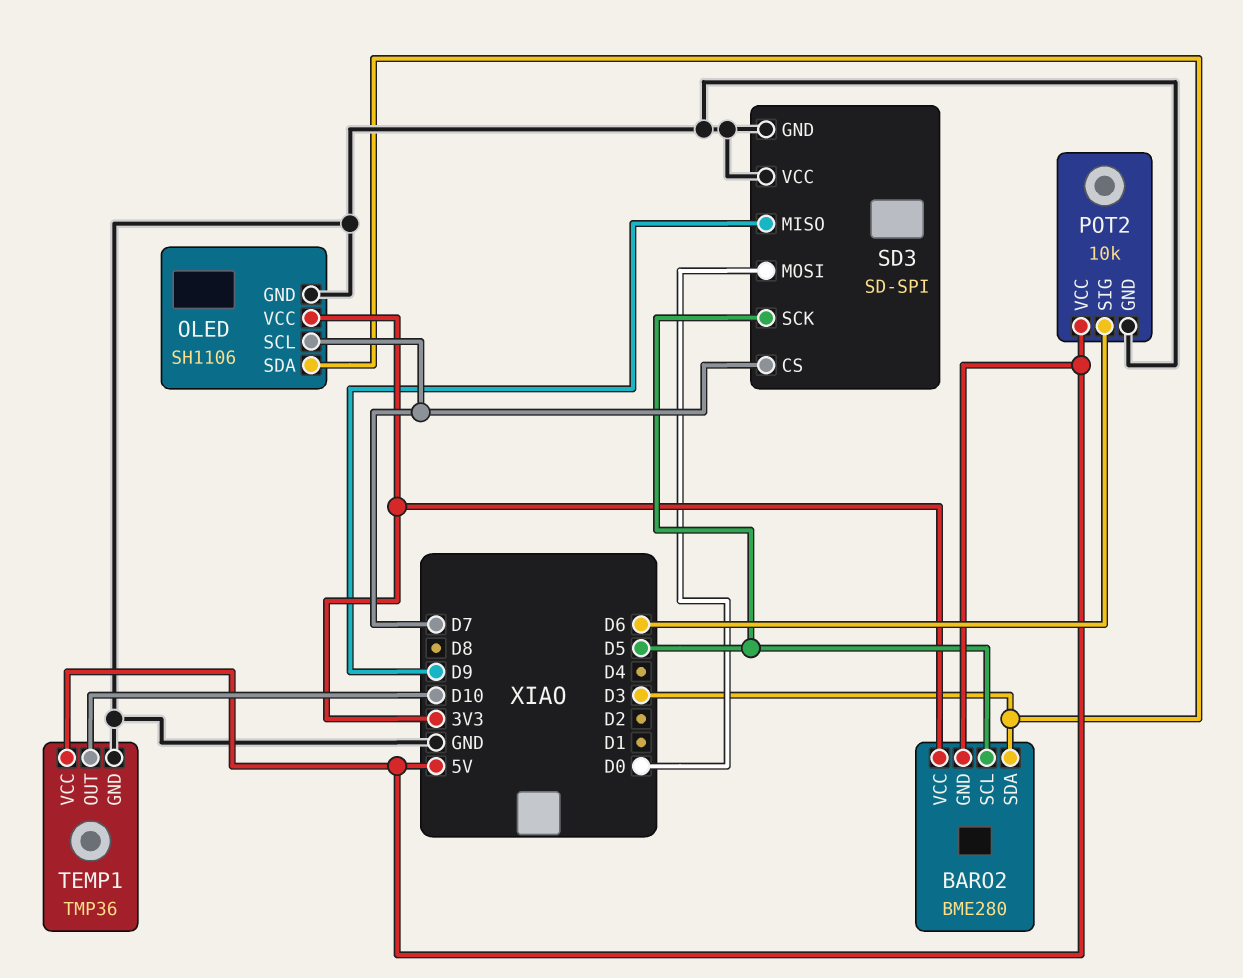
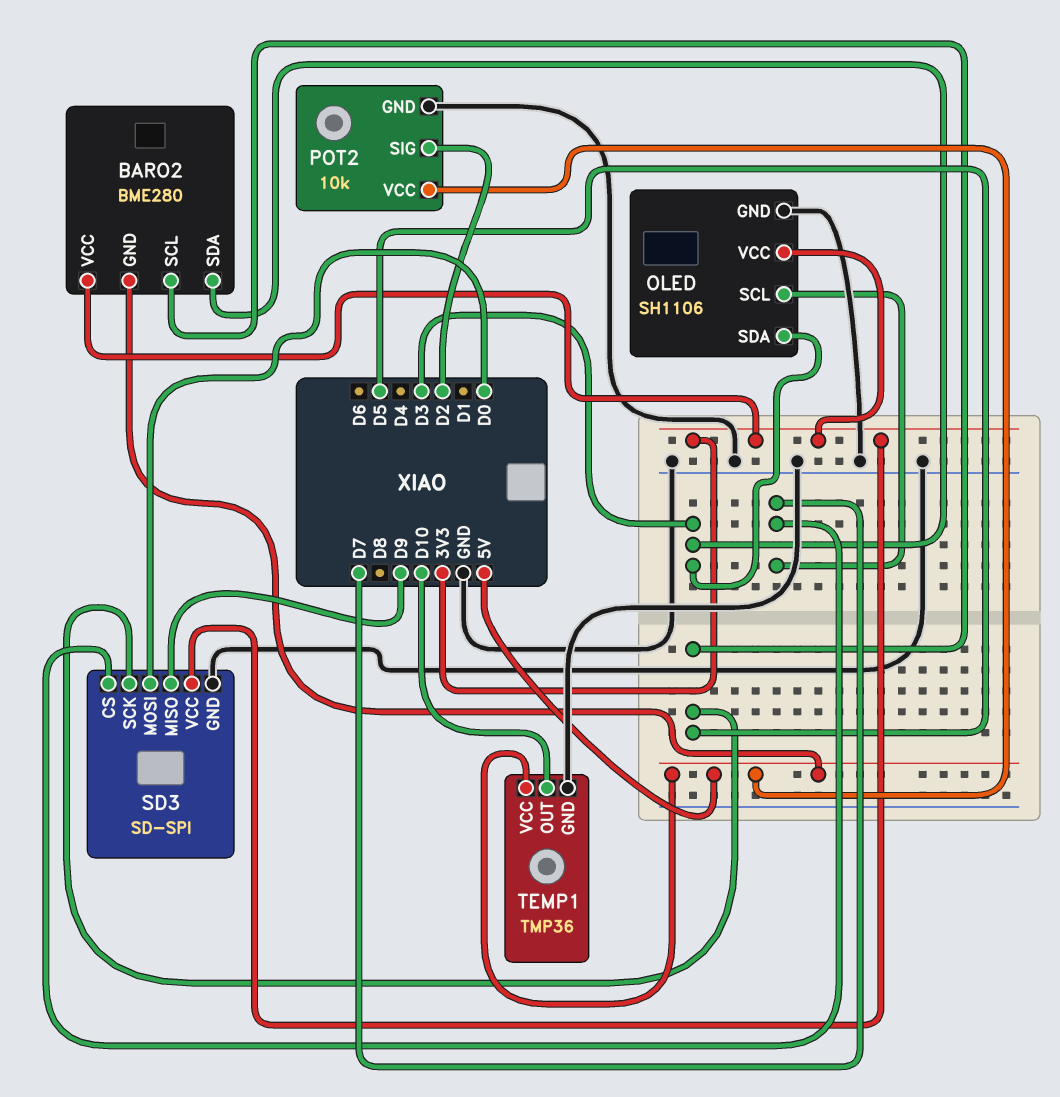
POT2 pin SIG: D6 -> D2
SD3 pin VCC: GND -> 3V3

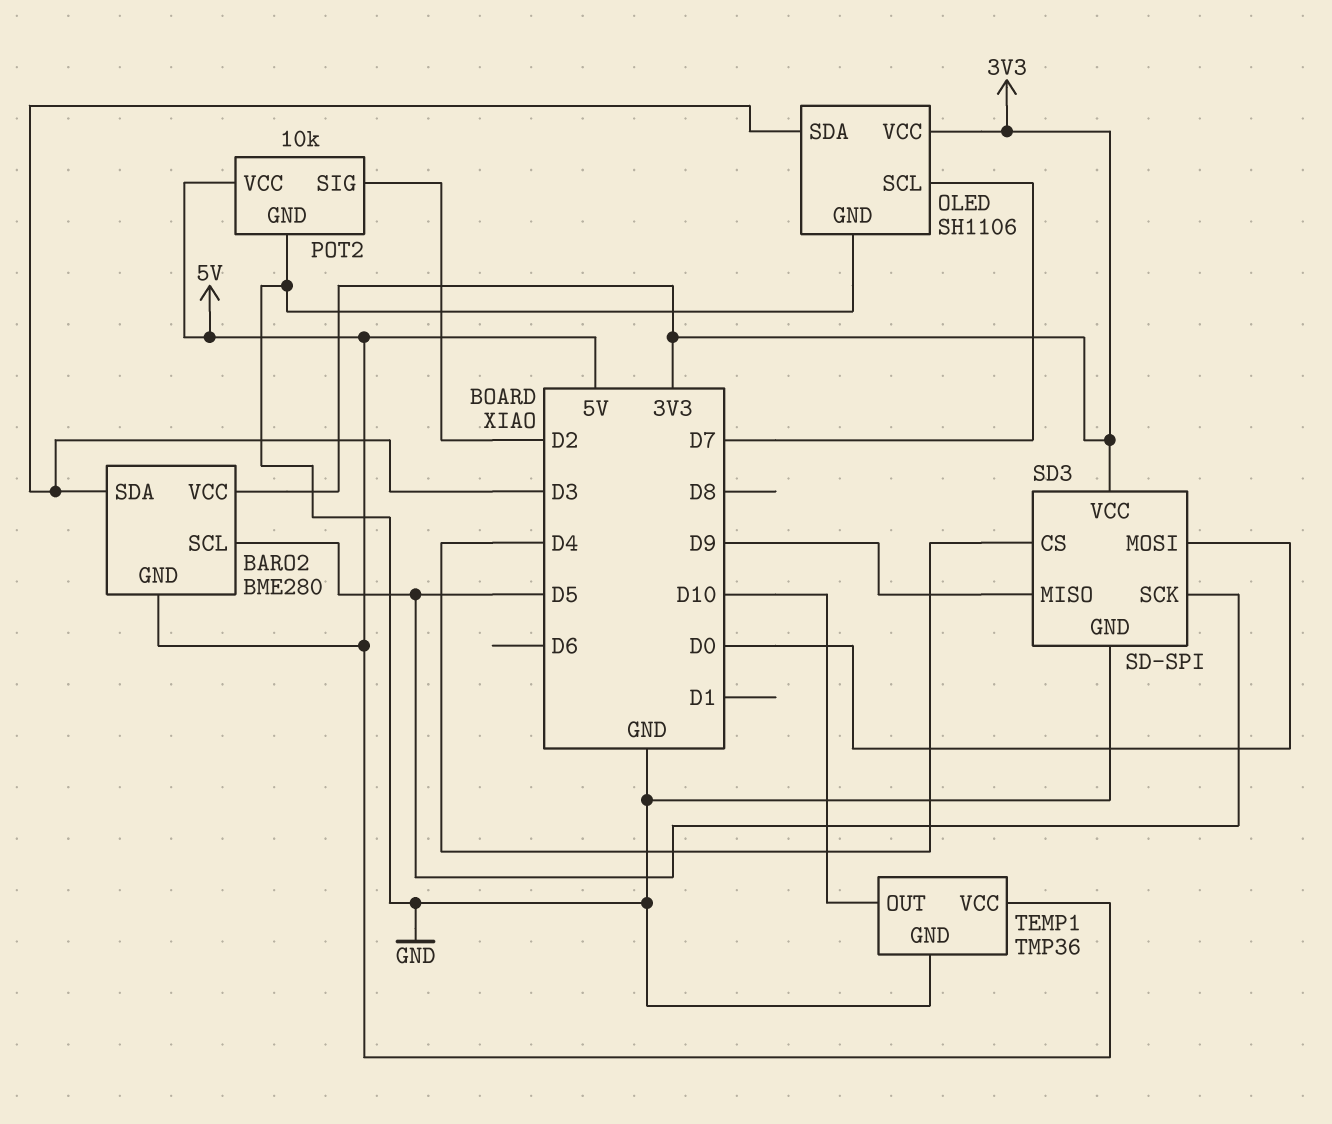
SD3 pin CS: D7 -> D4

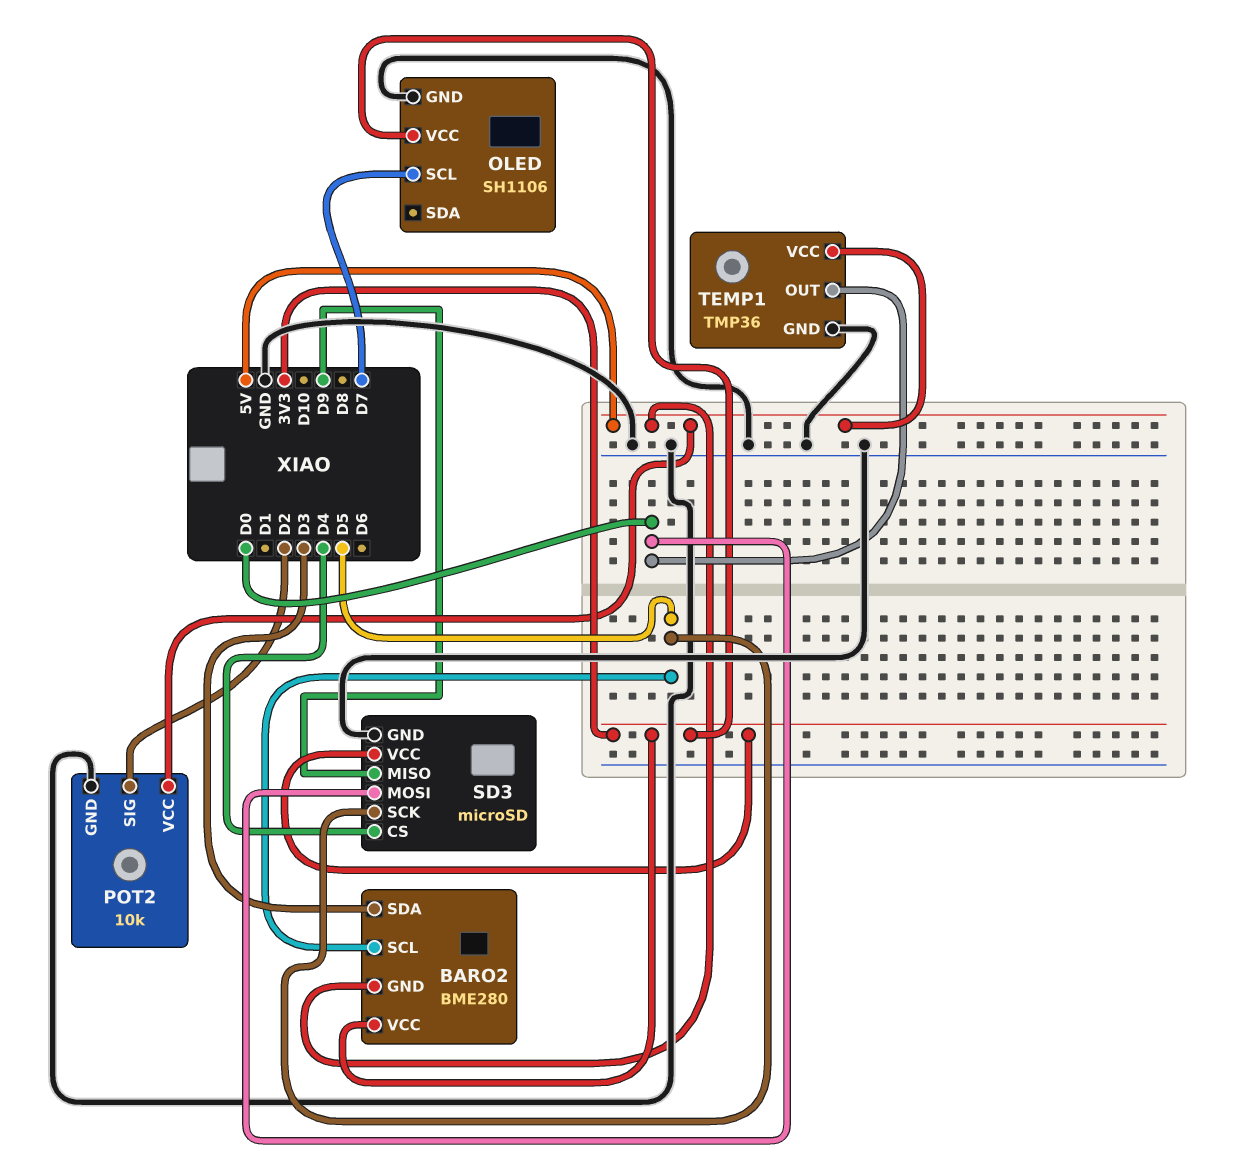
OLED pin SDA: D3 -> none
SD3: SD-SPI -> microSD
TEMP1 pin OUT: D10 -> D0

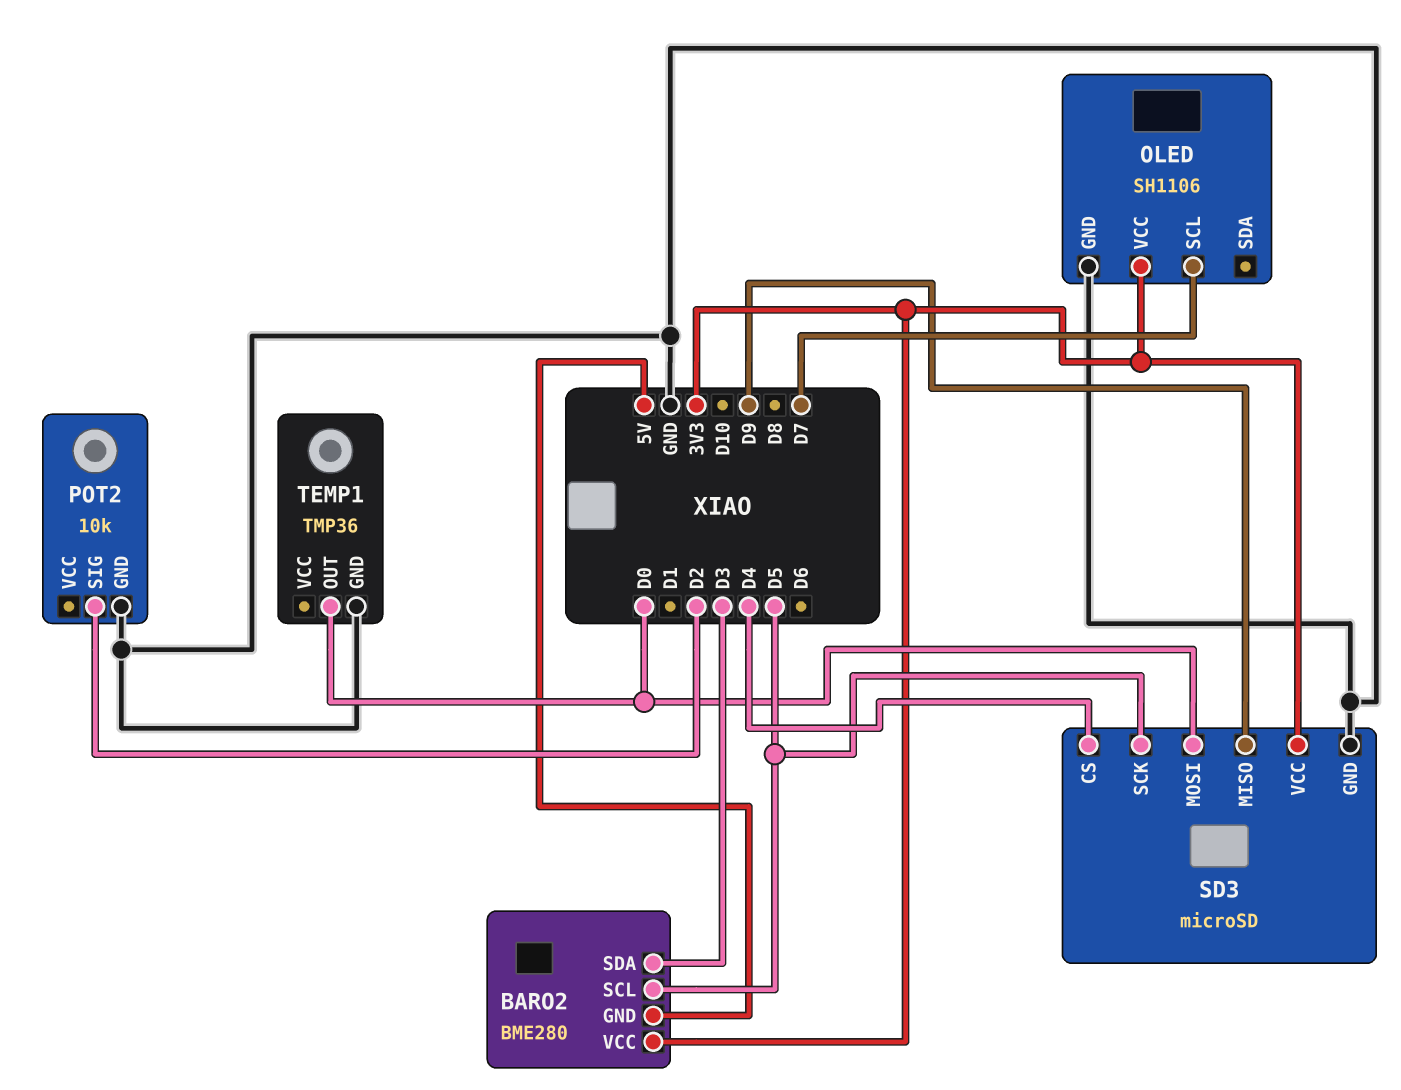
POT2 pin VCC: 5V -> none
TEMP1 pin VCC: 5V -> none

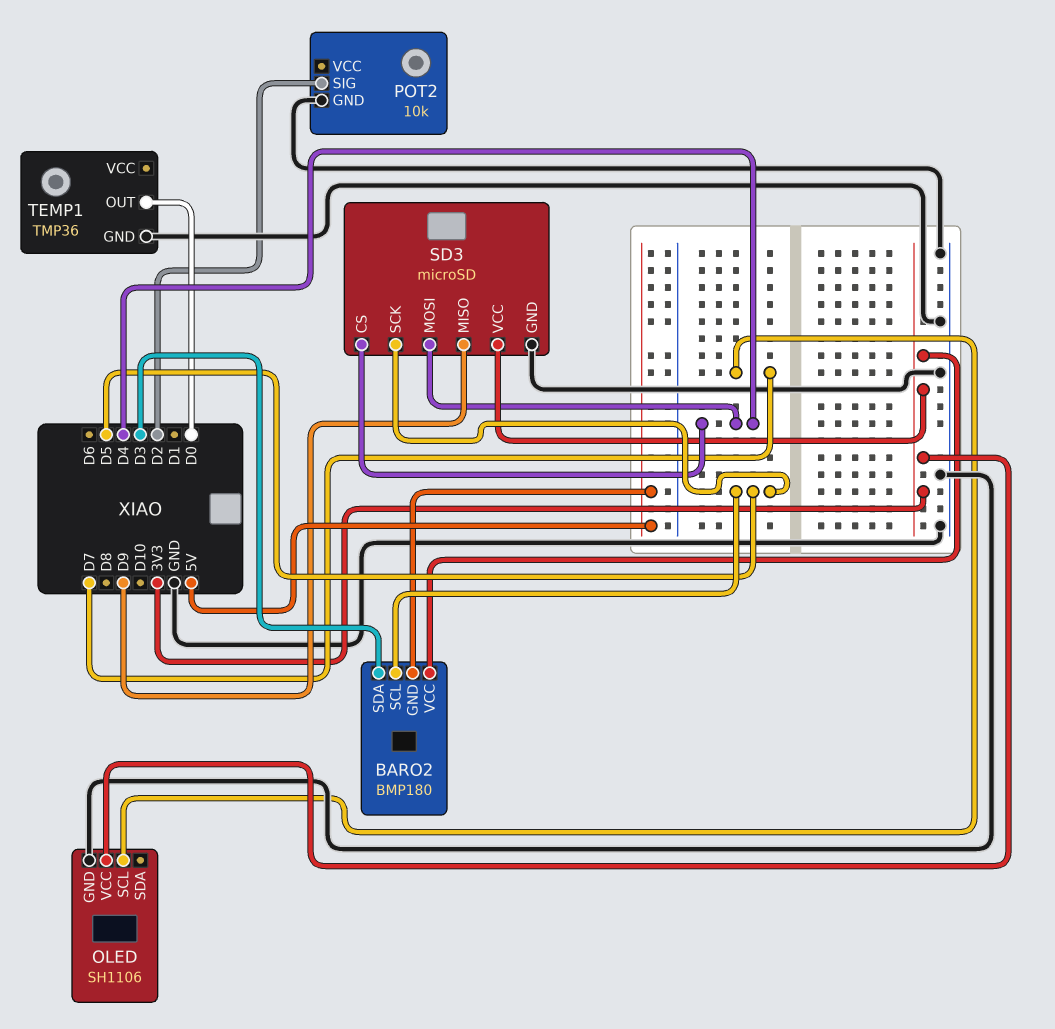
BARO2: BME280 -> BMP180
SD3 pin MOSI: D0 -> D4

